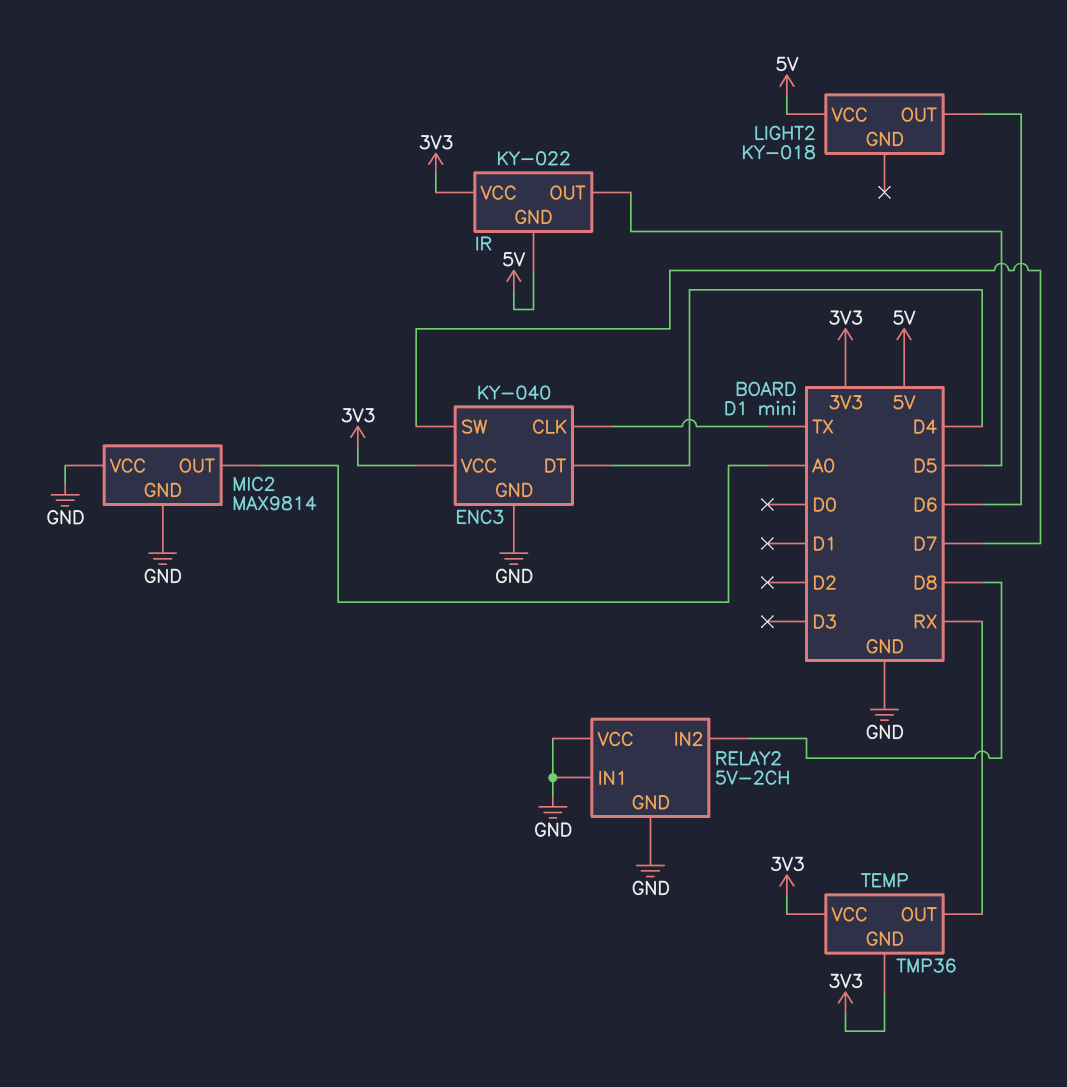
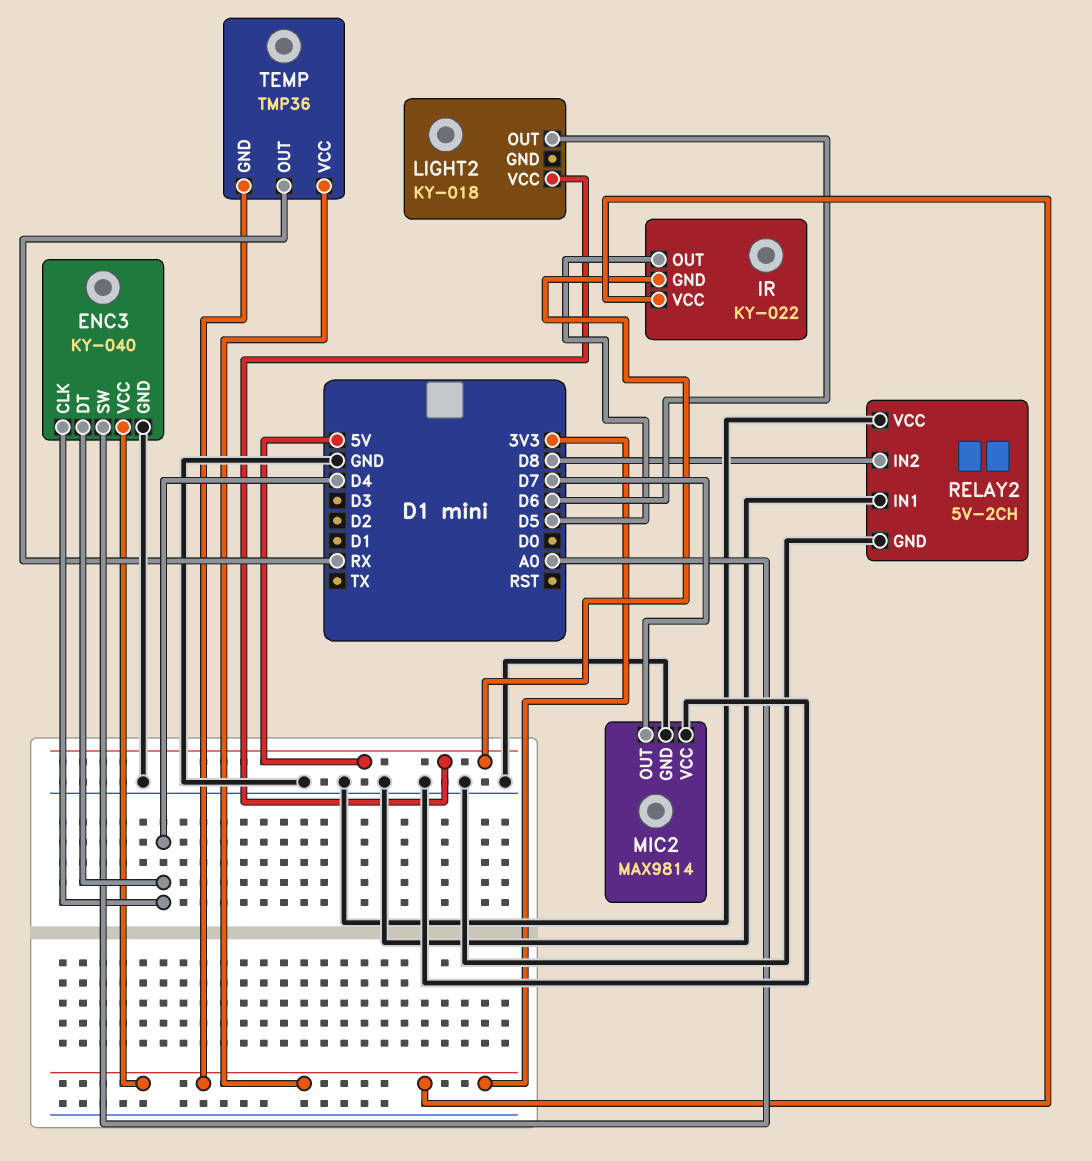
ENC3 pin CLK: TX -> D4
ENC3 pin SW: D7 -> A0
MIC2 pin OUT: A0 -> D7

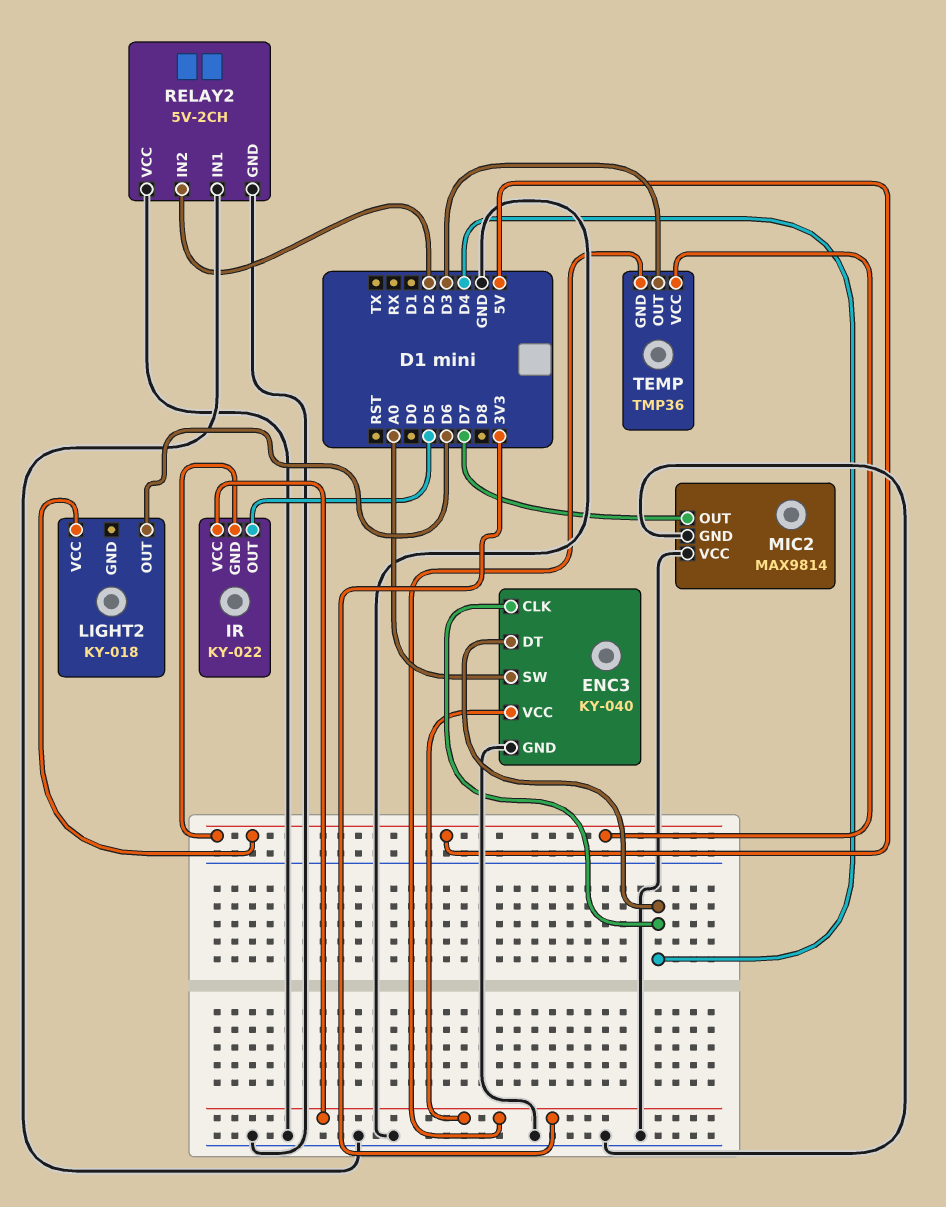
RELAY2 pin IN2: D8 -> D2
TEMP pin OUT: RX -> D3
TEMP pin VCC: 3V3 -> 5V

